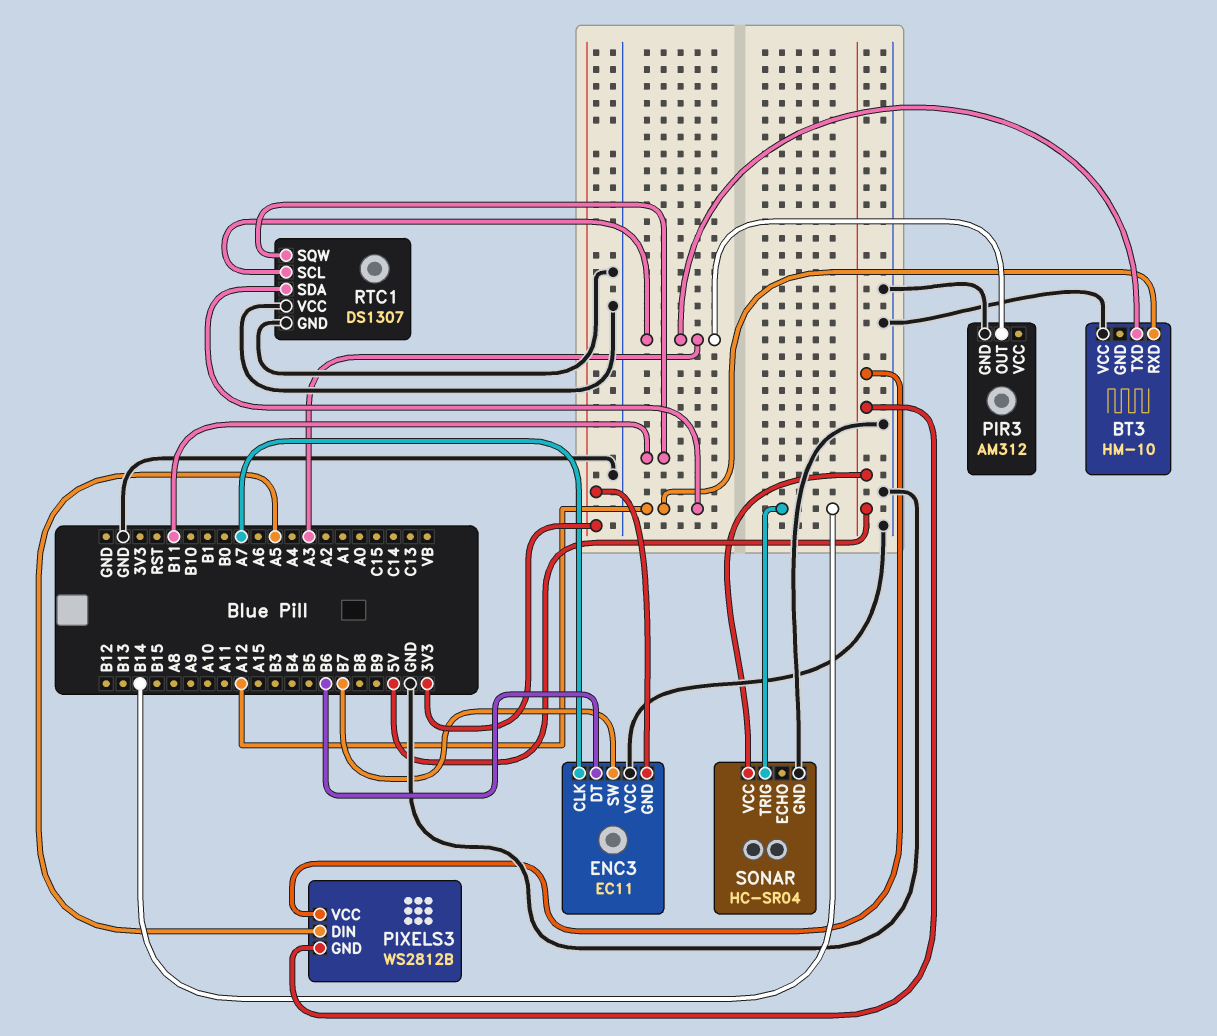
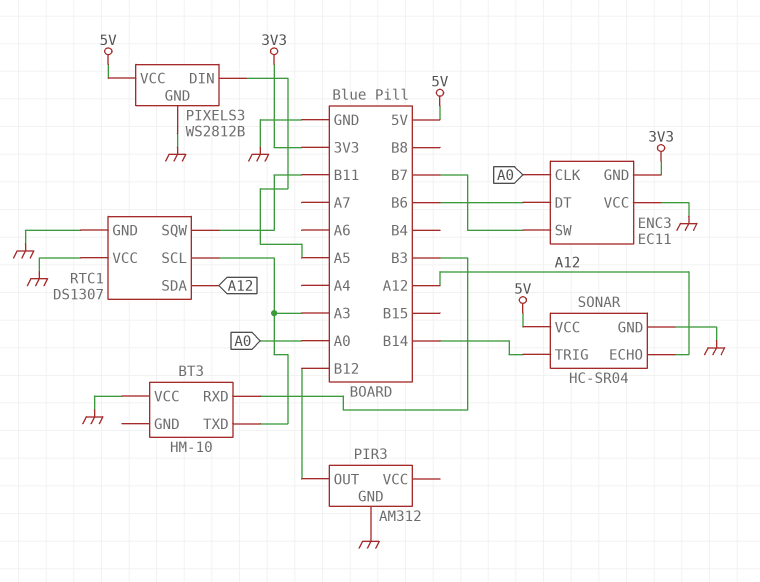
BT3 pin RXD: A12 -> B3
ENC3 pin CLK: A7 -> A0
PIR3 pin OUT: A3 -> B12
PIXELS3 pin GND: 5V -> GND
SONAR pin ECHO: none -> A12

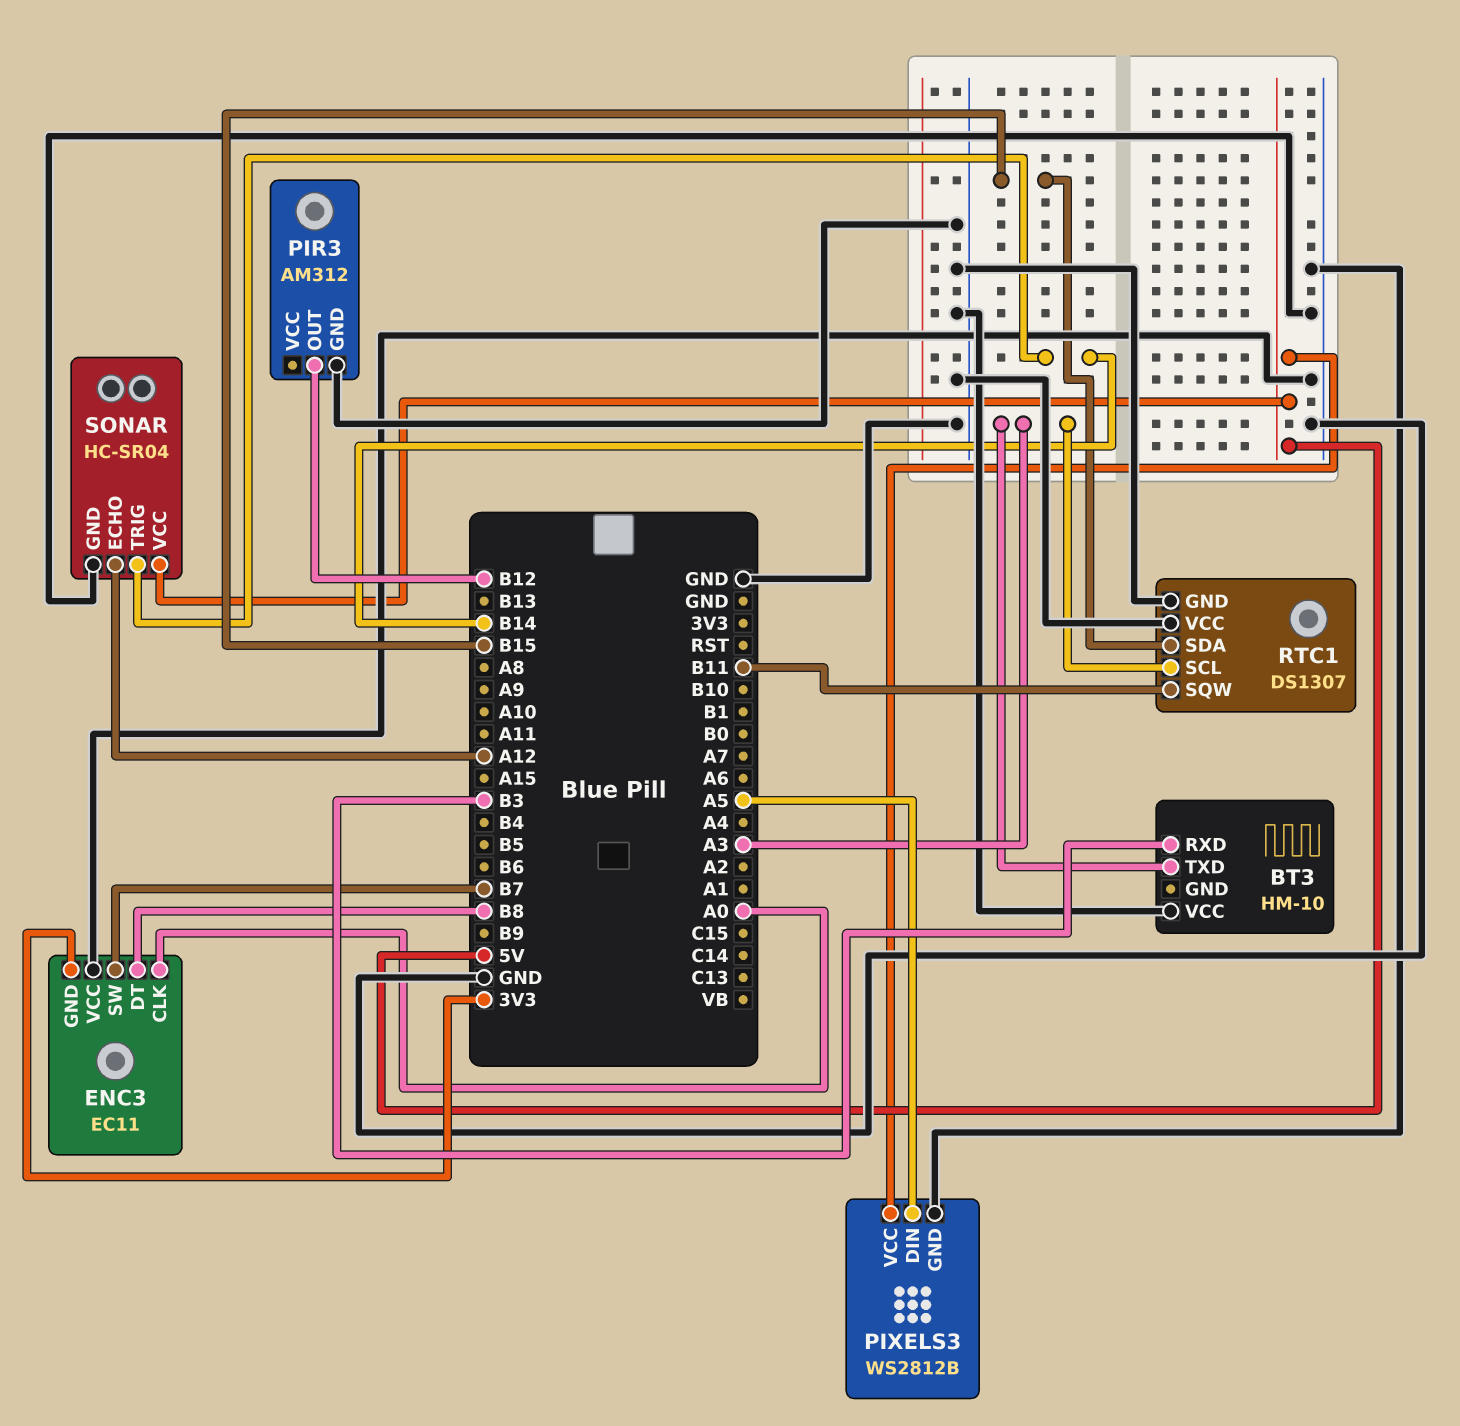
ENC3 pin DT: B6 -> B8
RTC1 pin SDA: A12 -> B15

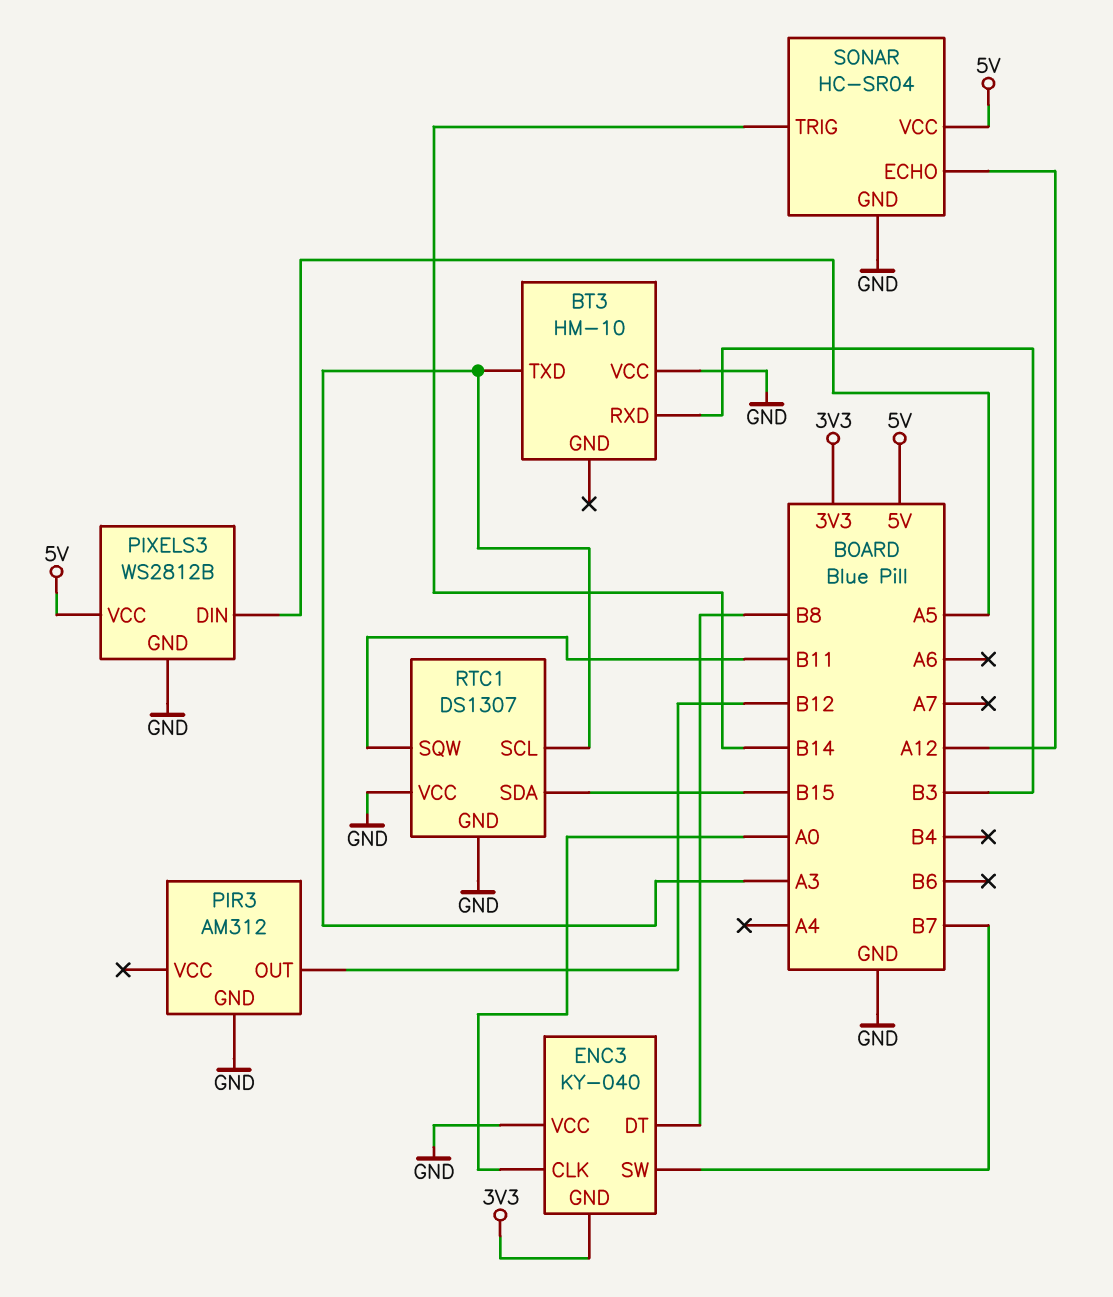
ENC3: EC11 -> KY-040

